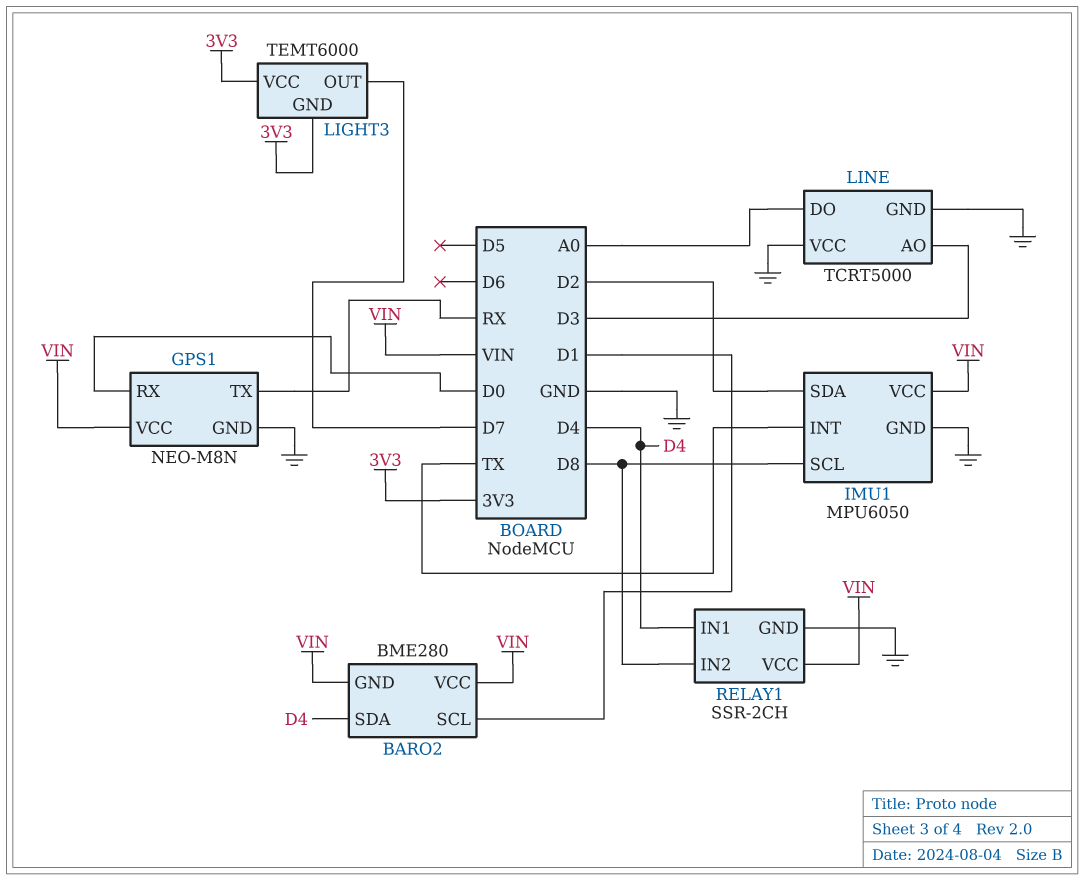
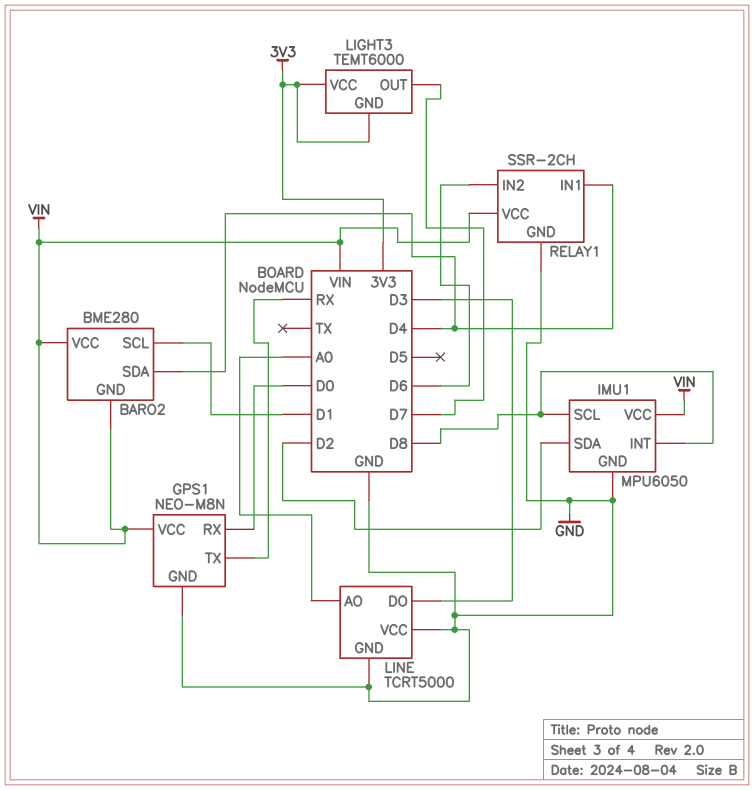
IMU1 pin INT: TX -> D8
LINE pin AO: D3 -> A0
LINE pin DO: A0 -> D3
RELAY1 pin IN2: D8 -> D6

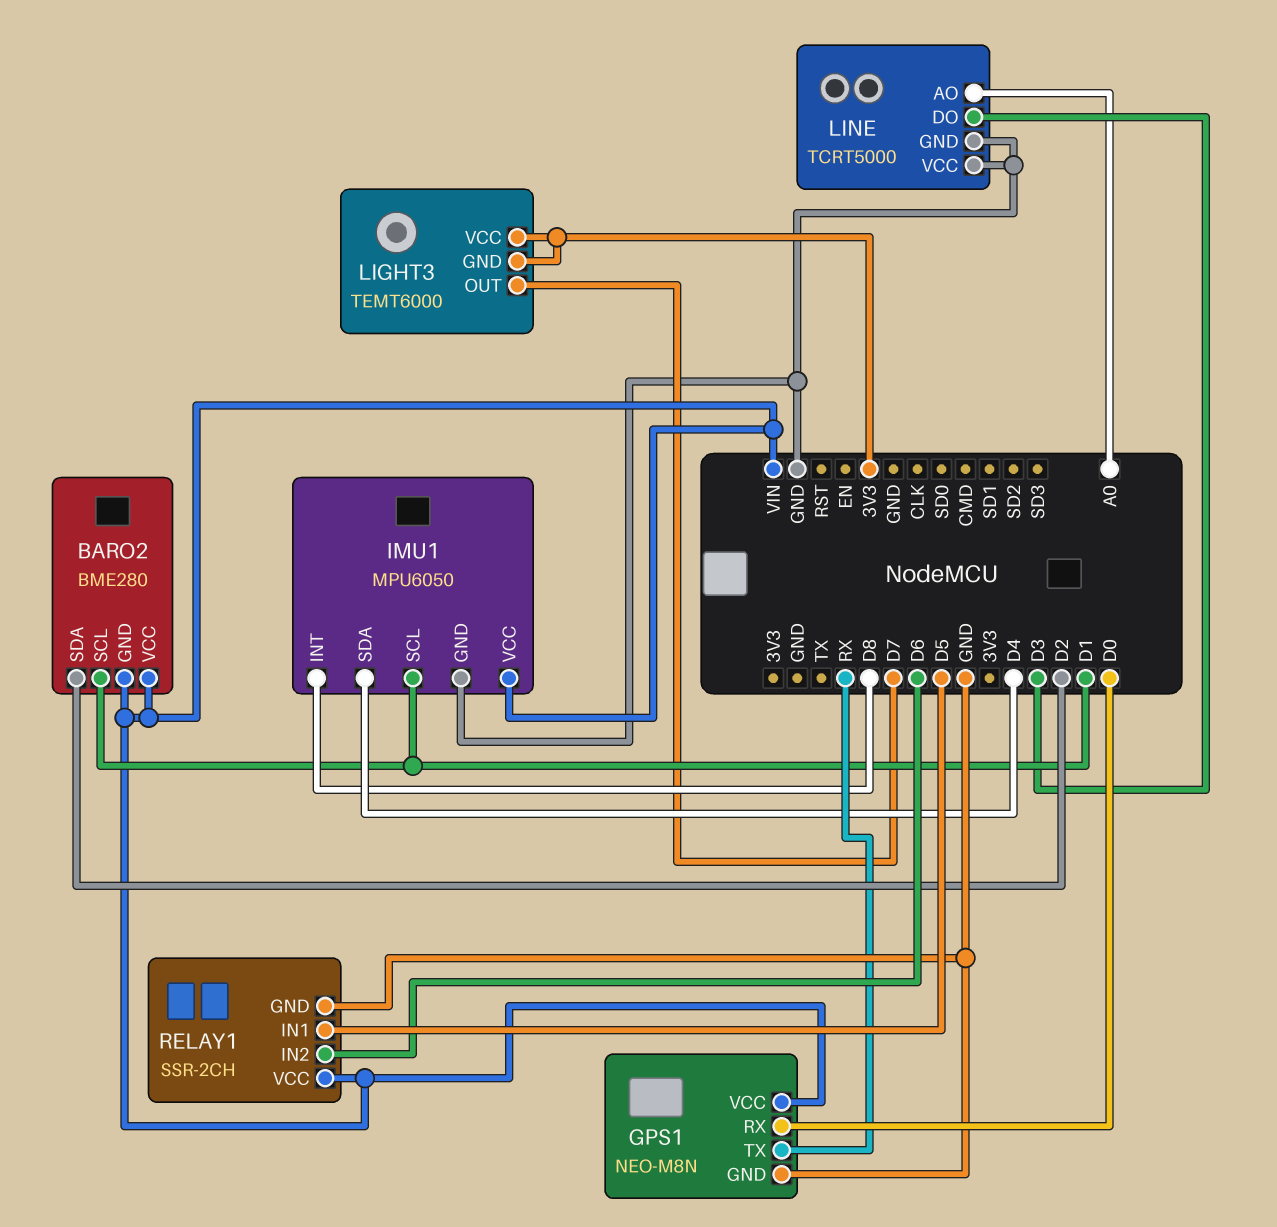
BARO2 pin SDA: D4 -> D2
IMU1 pin SCL: D8 -> D1
IMU1 pin SDA: D2 -> D4
RELAY1 pin IN1: D4 -> D5

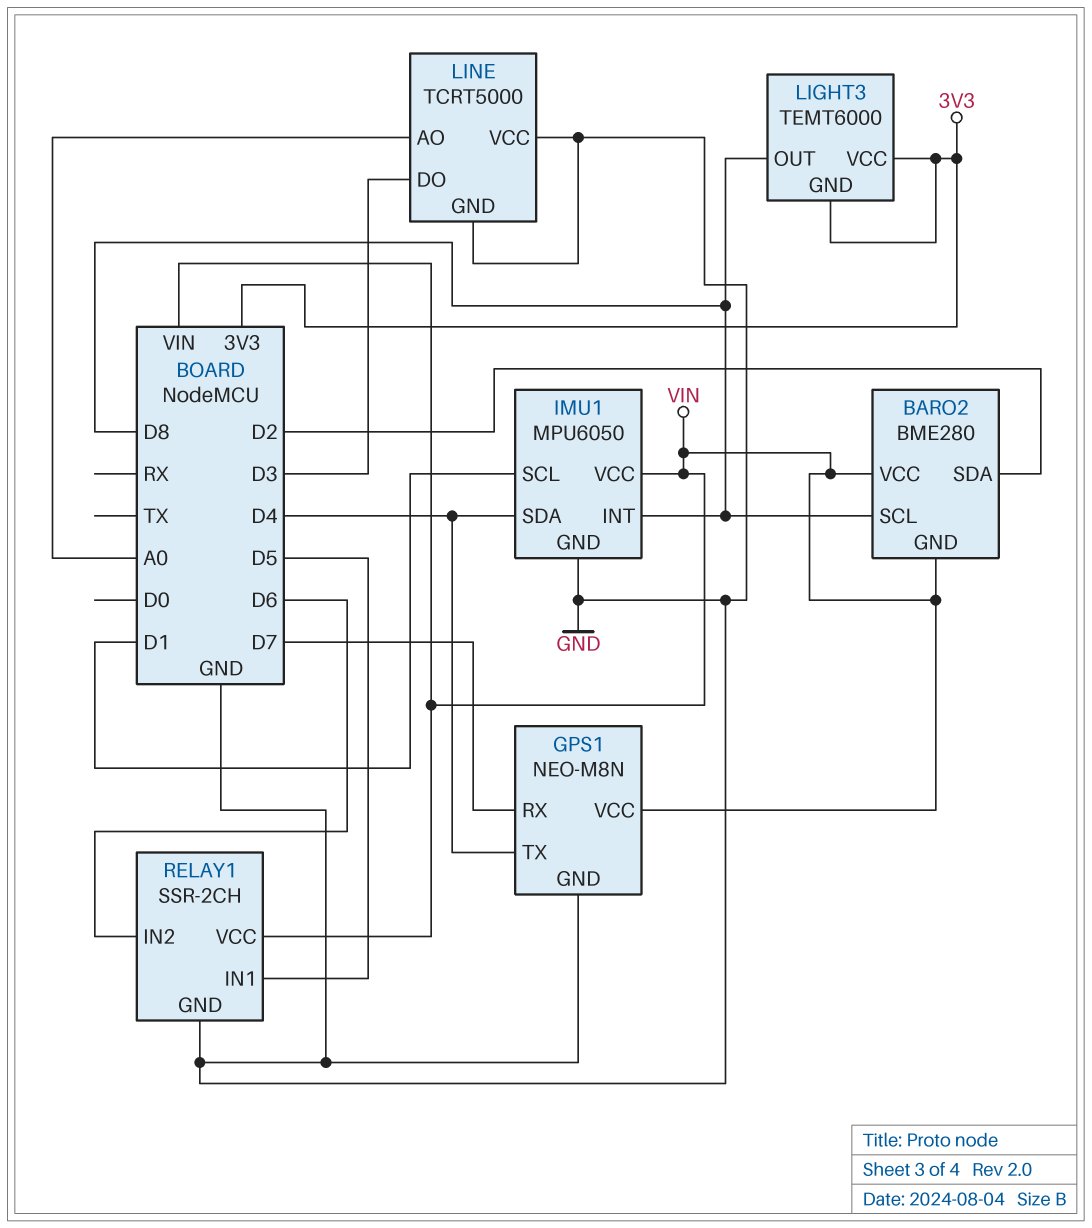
BARO2 pin SCL: D1 -> D8
GPS1 pin RX: D0 -> D7
GPS1 pin TX: RX -> D4
LIGHT3 pin OUT: D7 -> D8

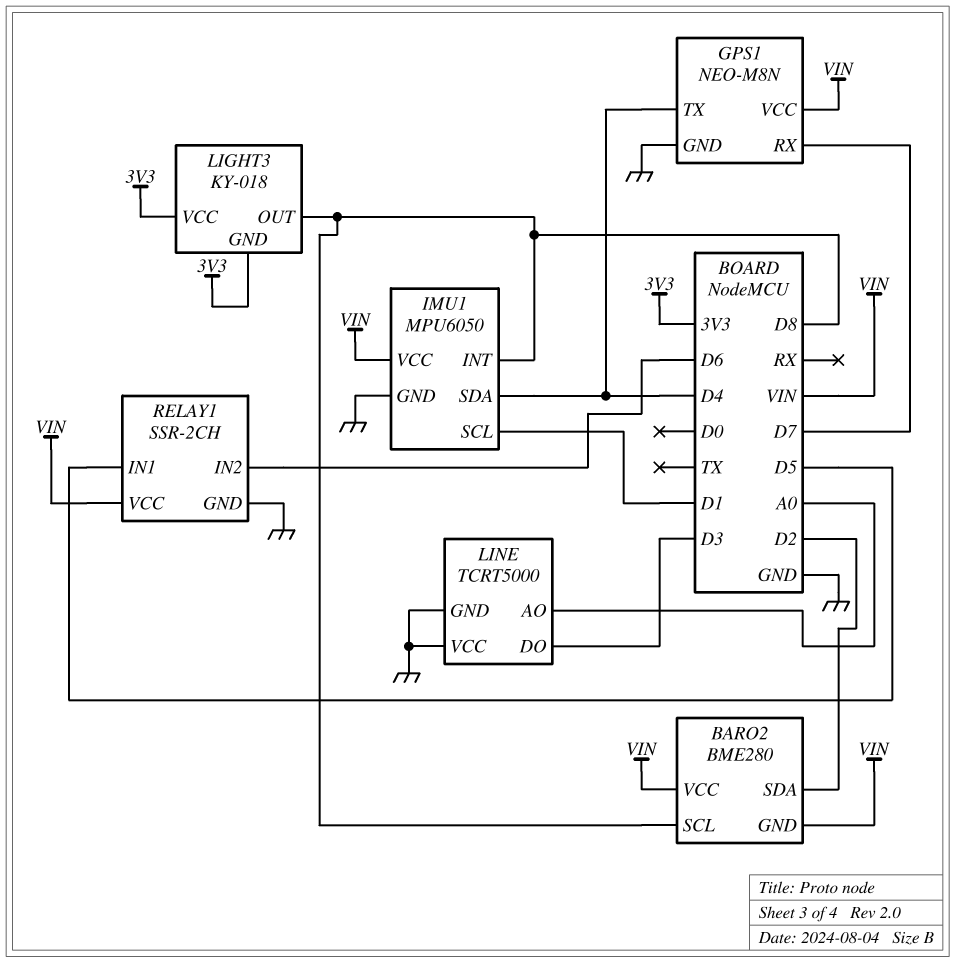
LIGHT3: TEMT6000 -> KY-018

